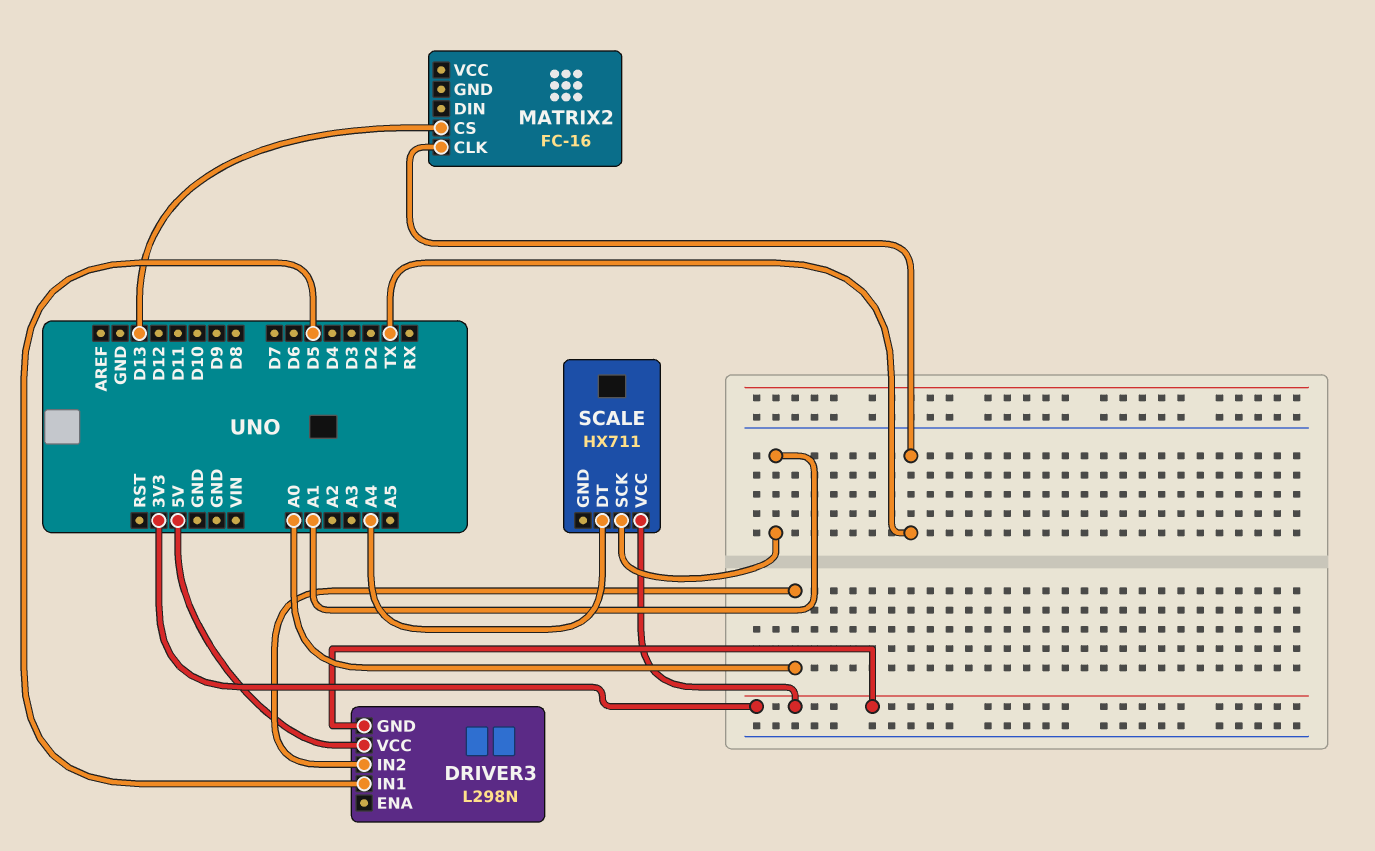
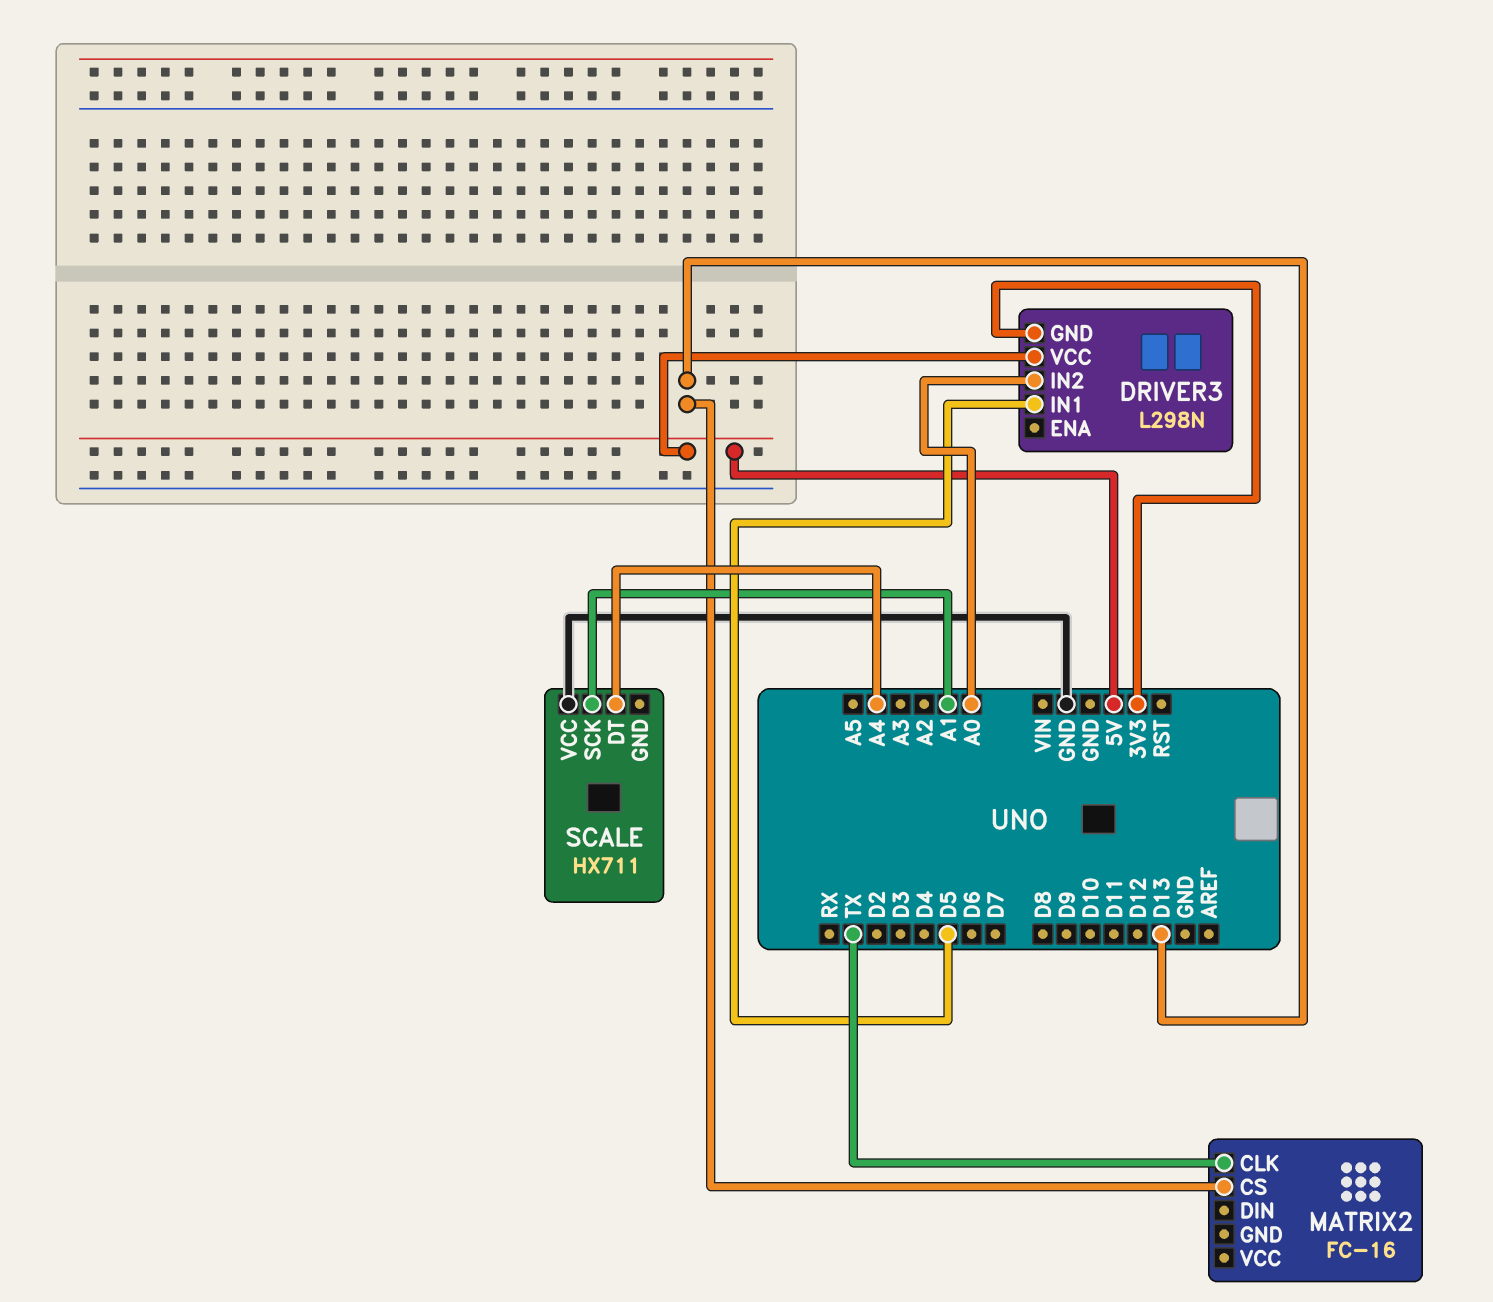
SCALE pin VCC: 3V3 -> GND

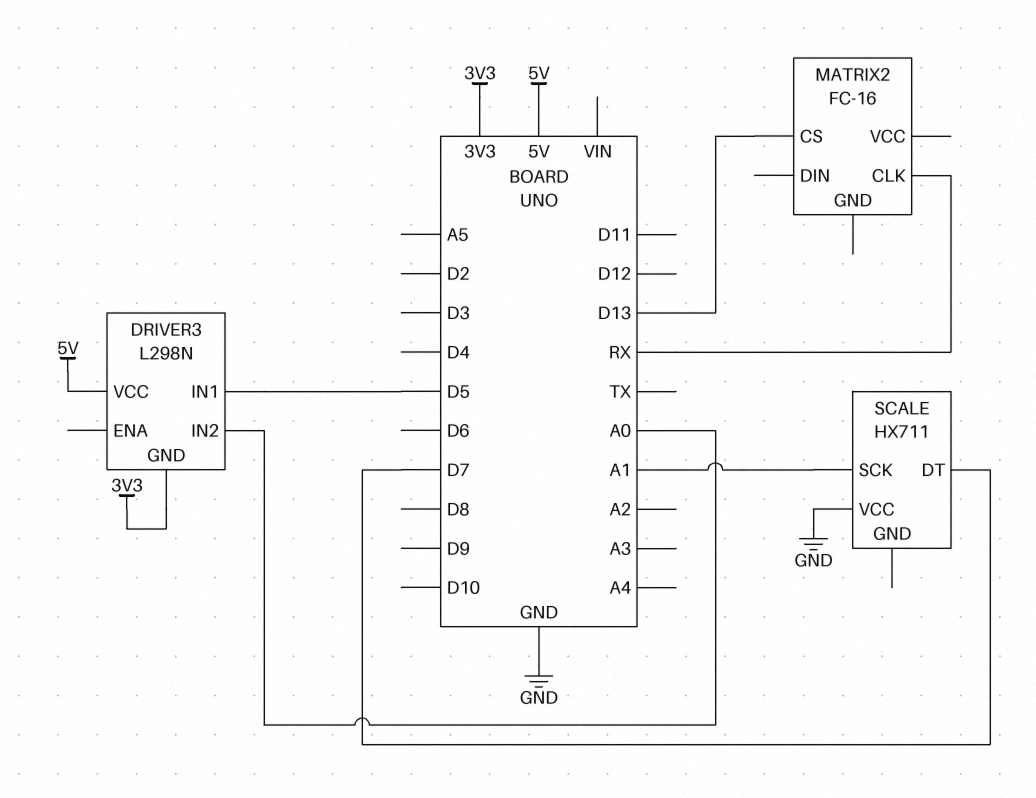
MATRIX2 pin CLK: TX -> RX
SCALE pin DT: A4 -> D7

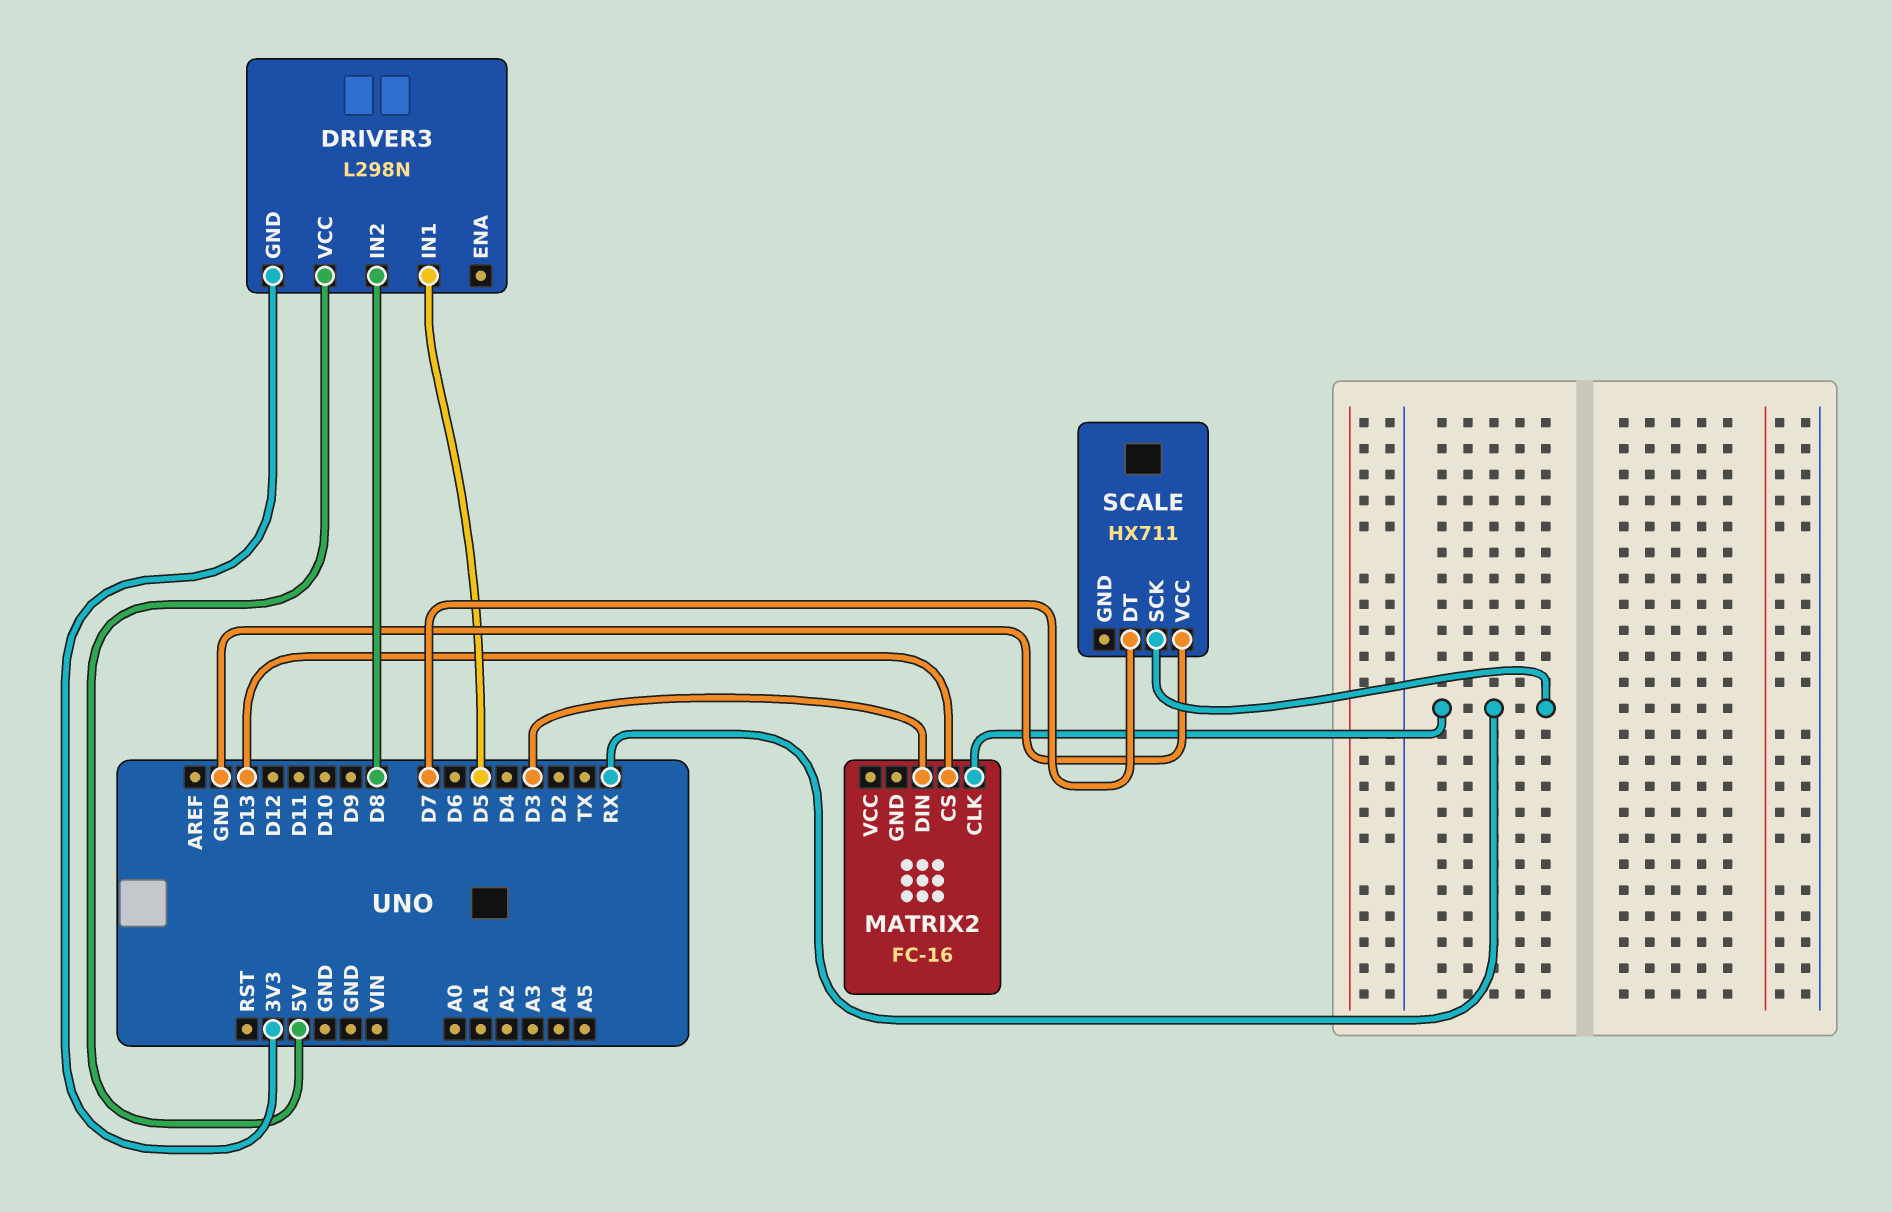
DRIVER3 pin IN2: A0 -> D8
MATRIX2 pin DIN: none -> D3
SCALE pin SCK: A1 -> RX

